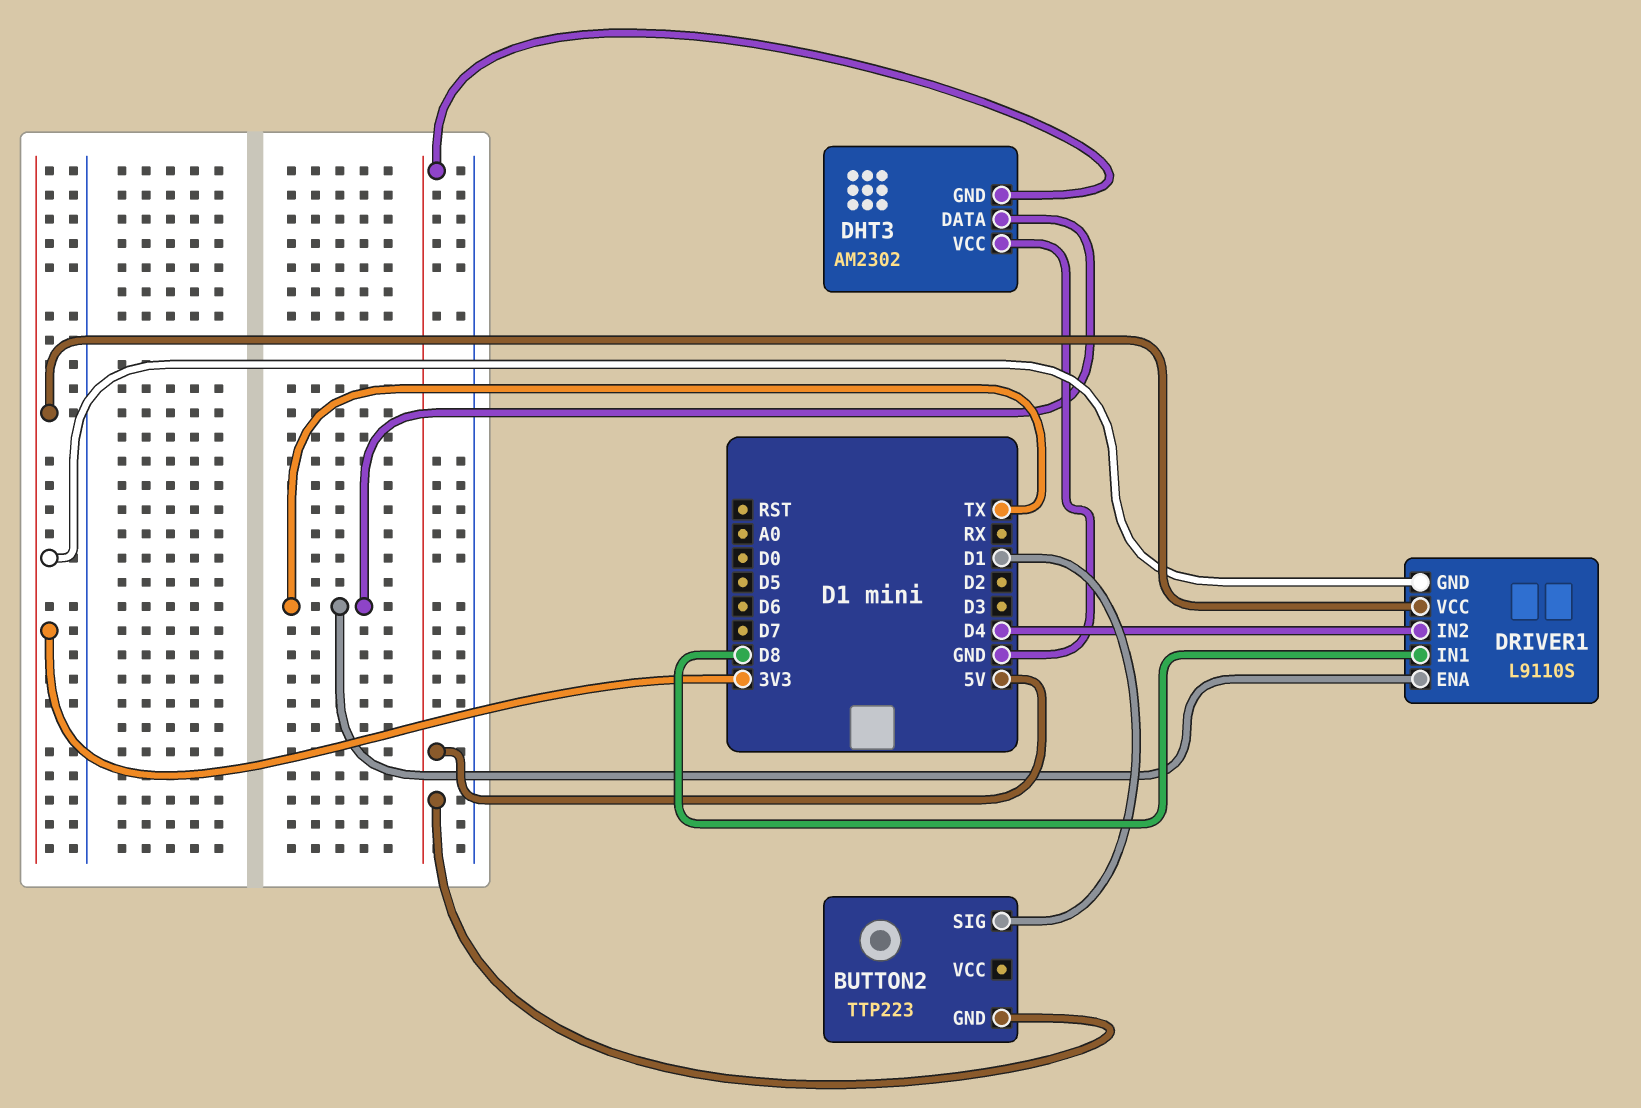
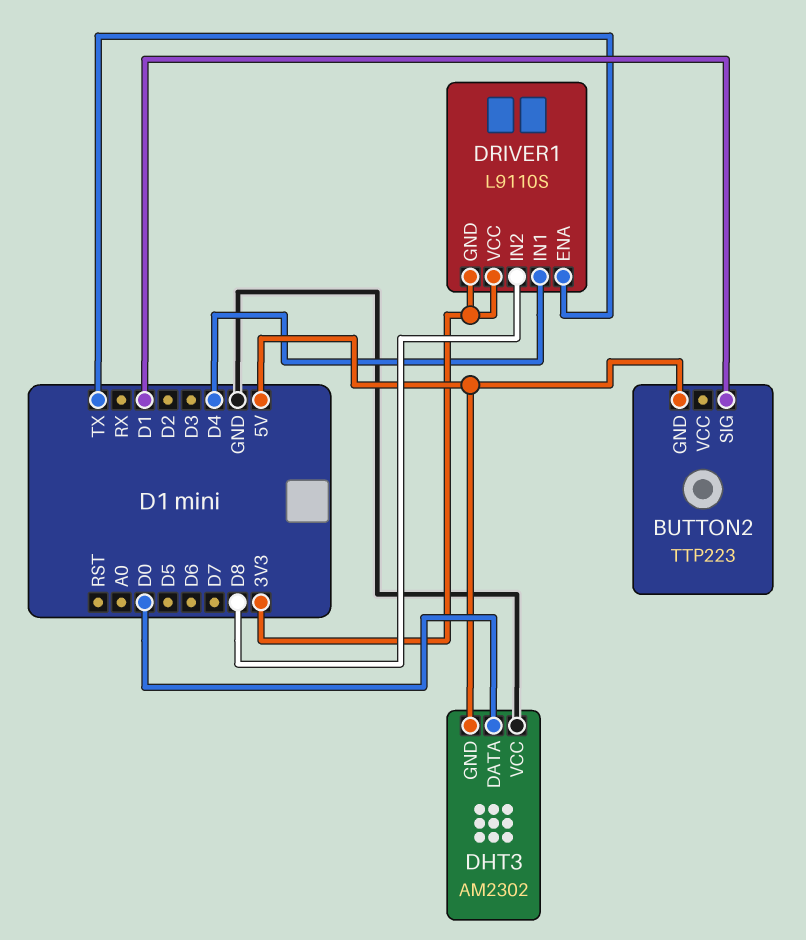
DHT3 pin DATA: TX -> D0
DRIVER1 pin IN1: D8 -> D4
DRIVER1 pin IN2: D4 -> D8

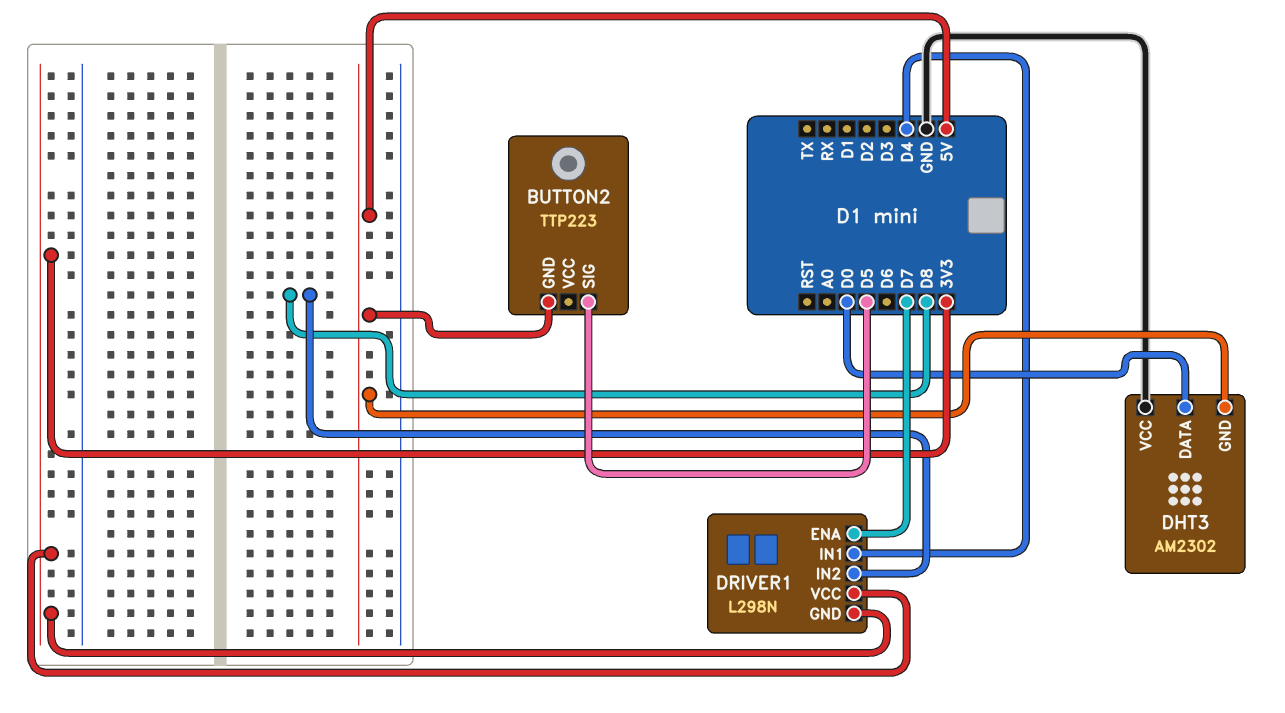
BUTTON2 pin SIG: D1 -> D5
DRIVER1: L9110S -> L298N
DRIVER1 pin ENA: TX -> D7

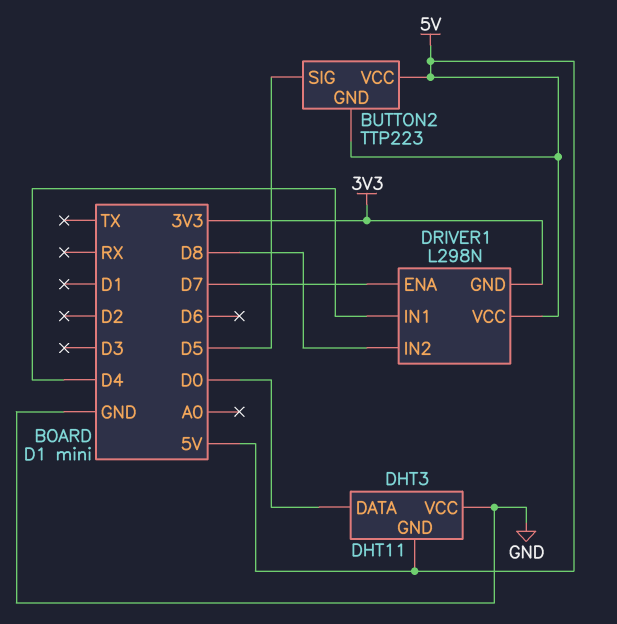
BUTTON2 pin VCC: none -> 5V
DHT3: AM2302 -> DHT11
DRIVER1 pin VCC: 3V3 -> 5V

